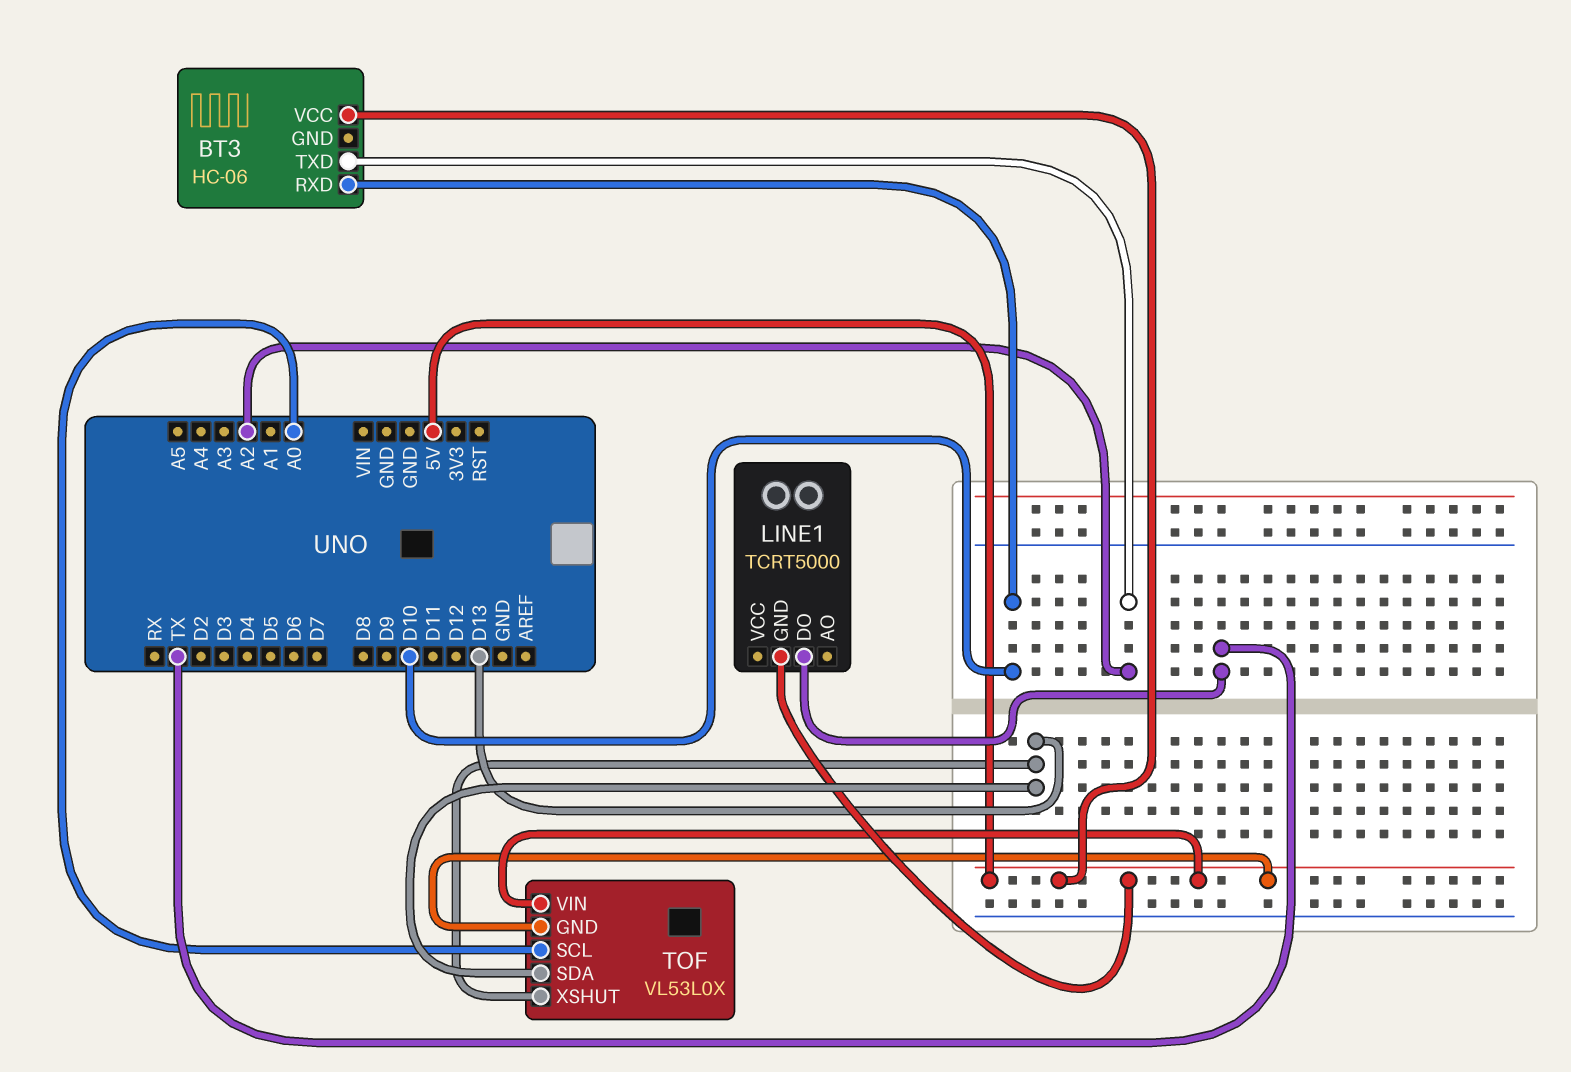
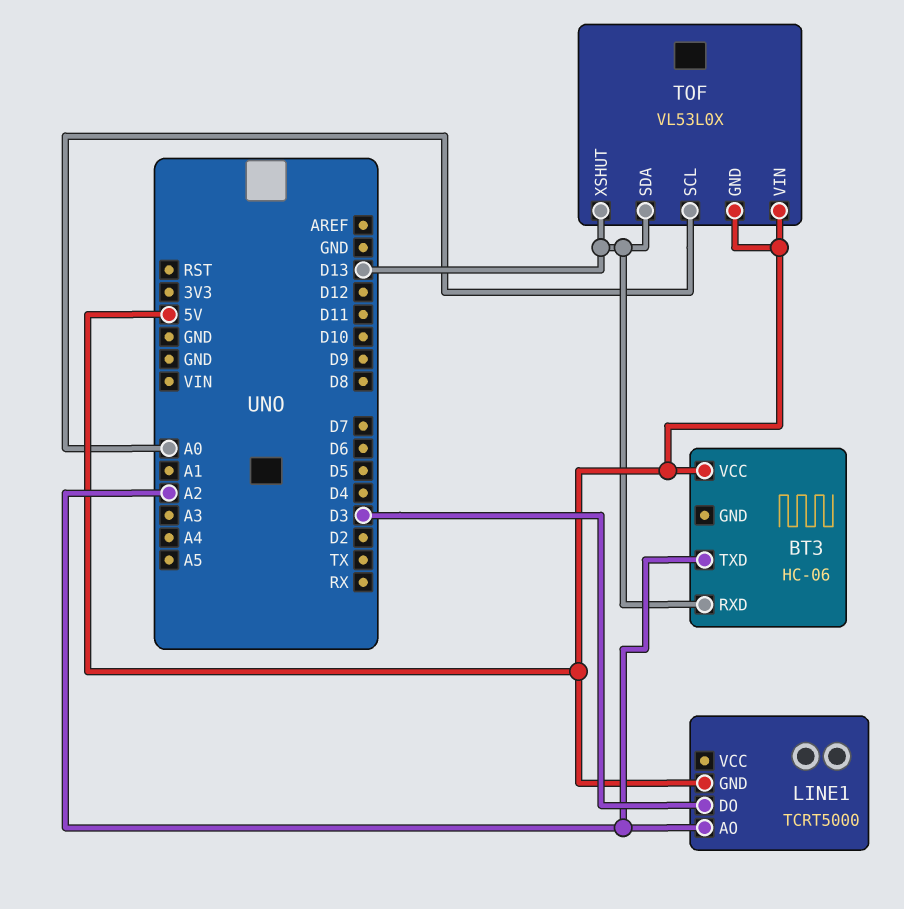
BT3 pin RXD: D10 -> D13
LINE1 pin AO: none -> A2
LINE1 pin DO: TX -> D3

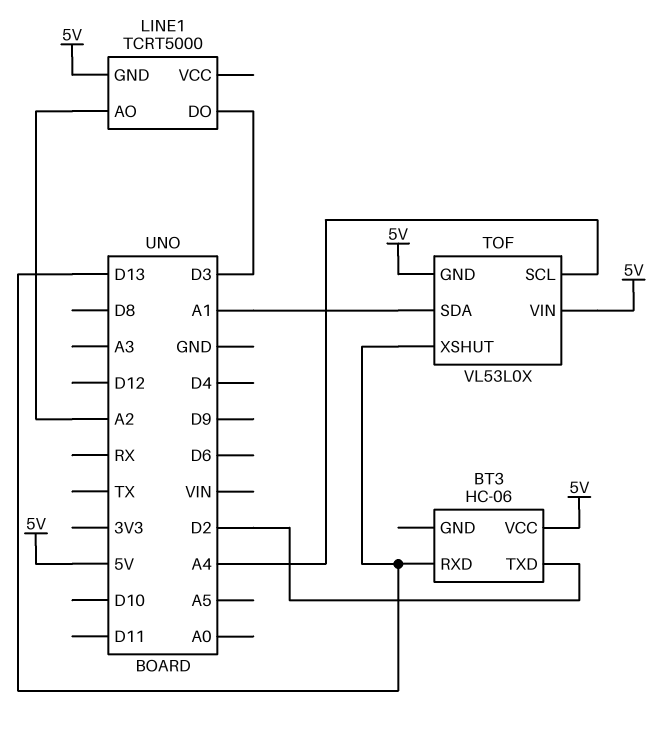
BT3 pin TXD: A2 -> D2
TOF pin SCL: A0 -> A4
TOF pin SDA: D13 -> A1

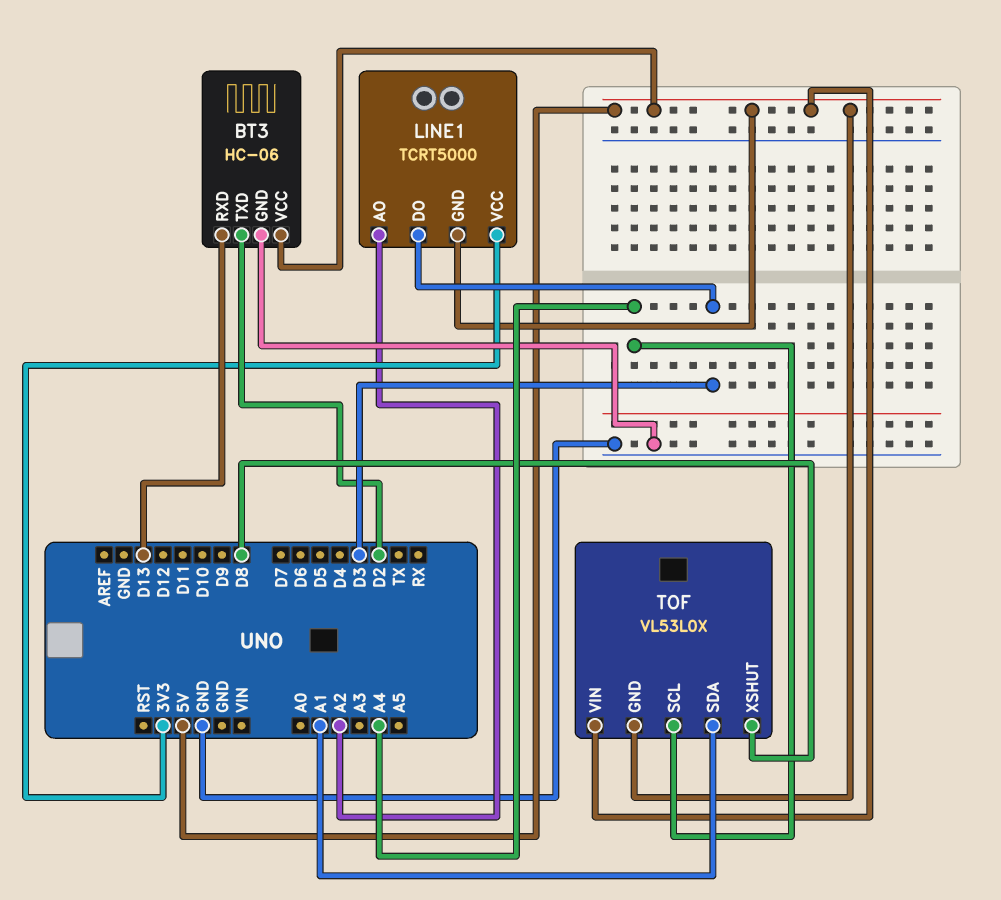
BT3 pin GND: none -> GND
LINE1 pin VCC: none -> 3V3
TOF pin XSHUT: D13 -> D8

